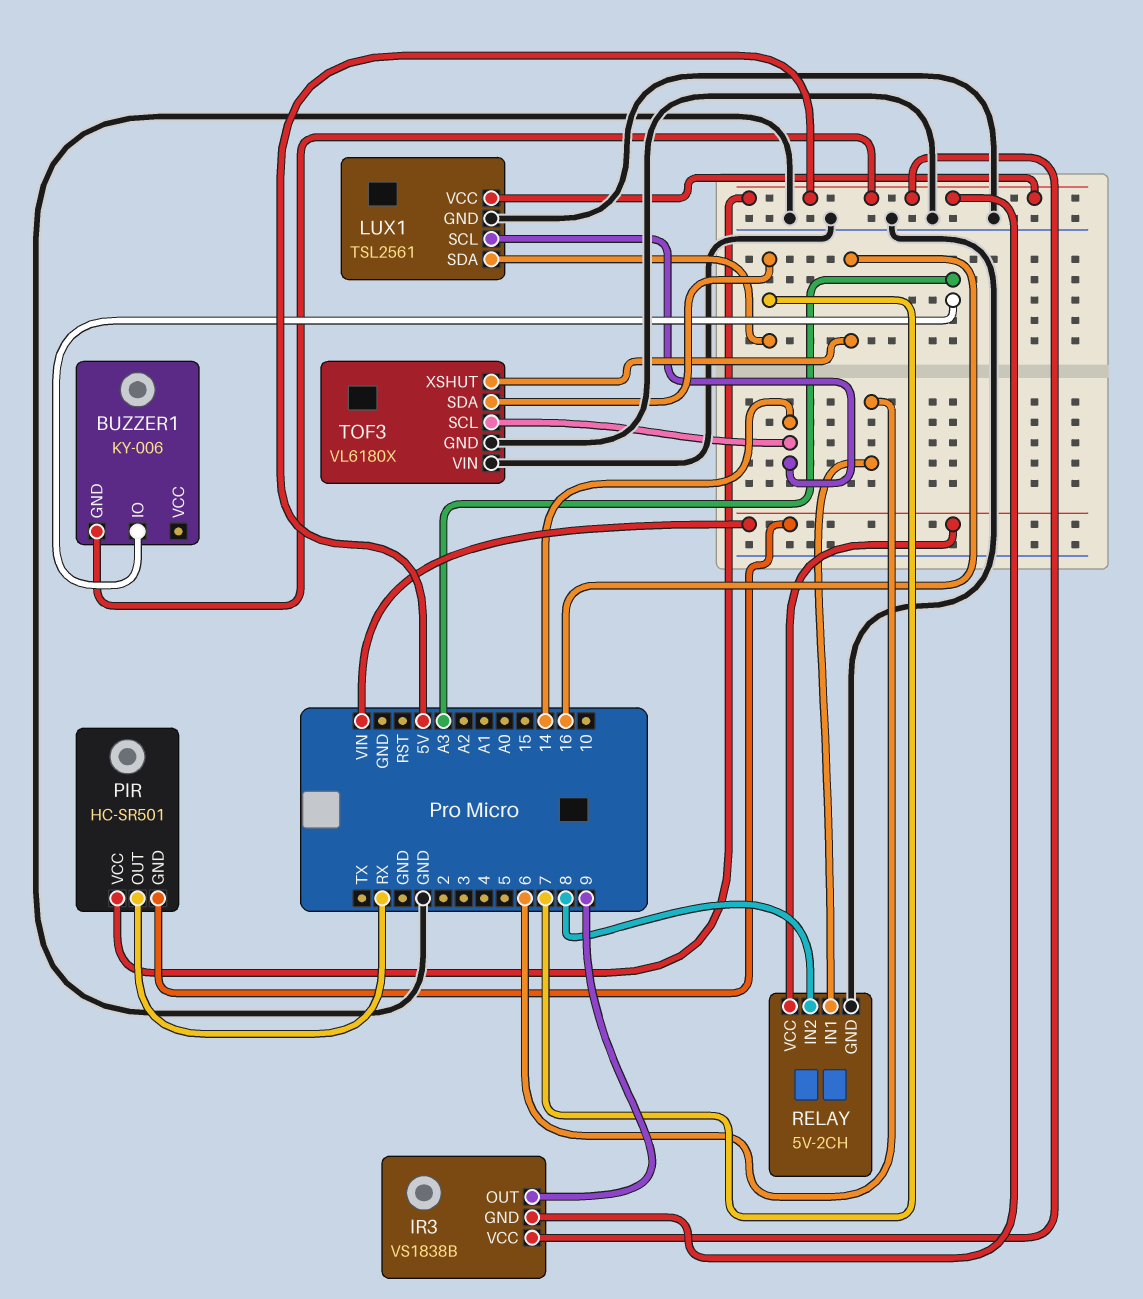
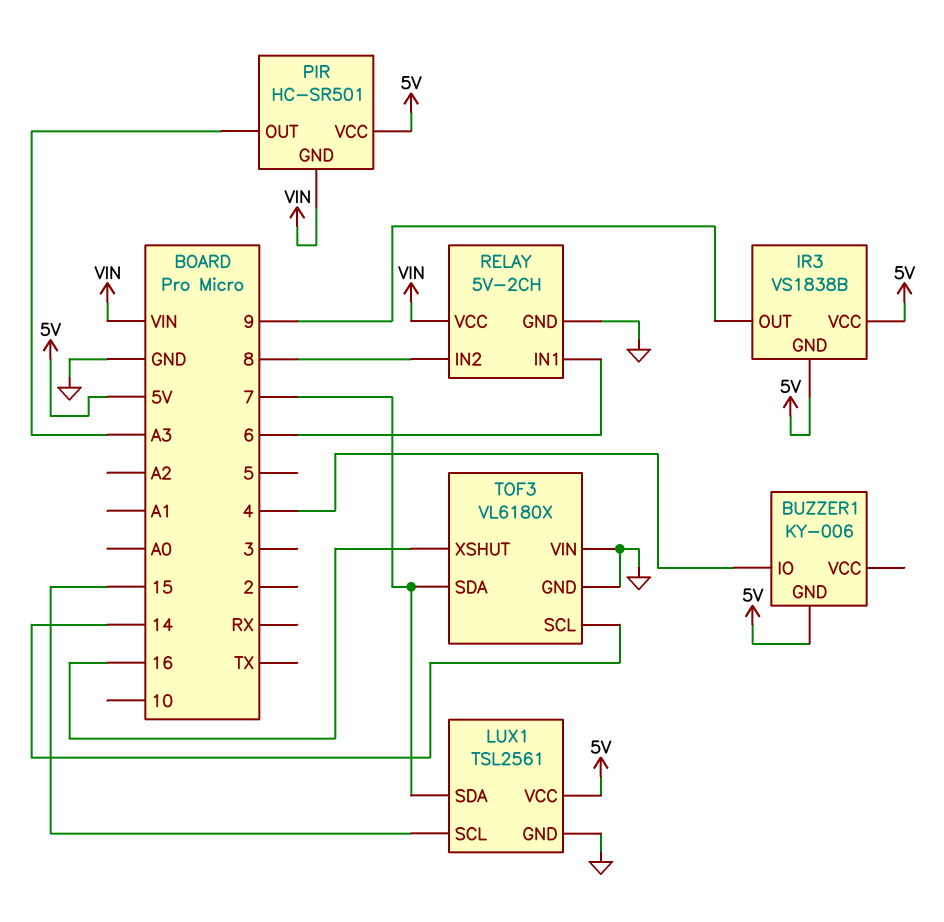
BUZZER1 pin IO: A3 -> 4
LUX1 pin SCL: 14 -> 15
PIR pin OUT: RX -> A3

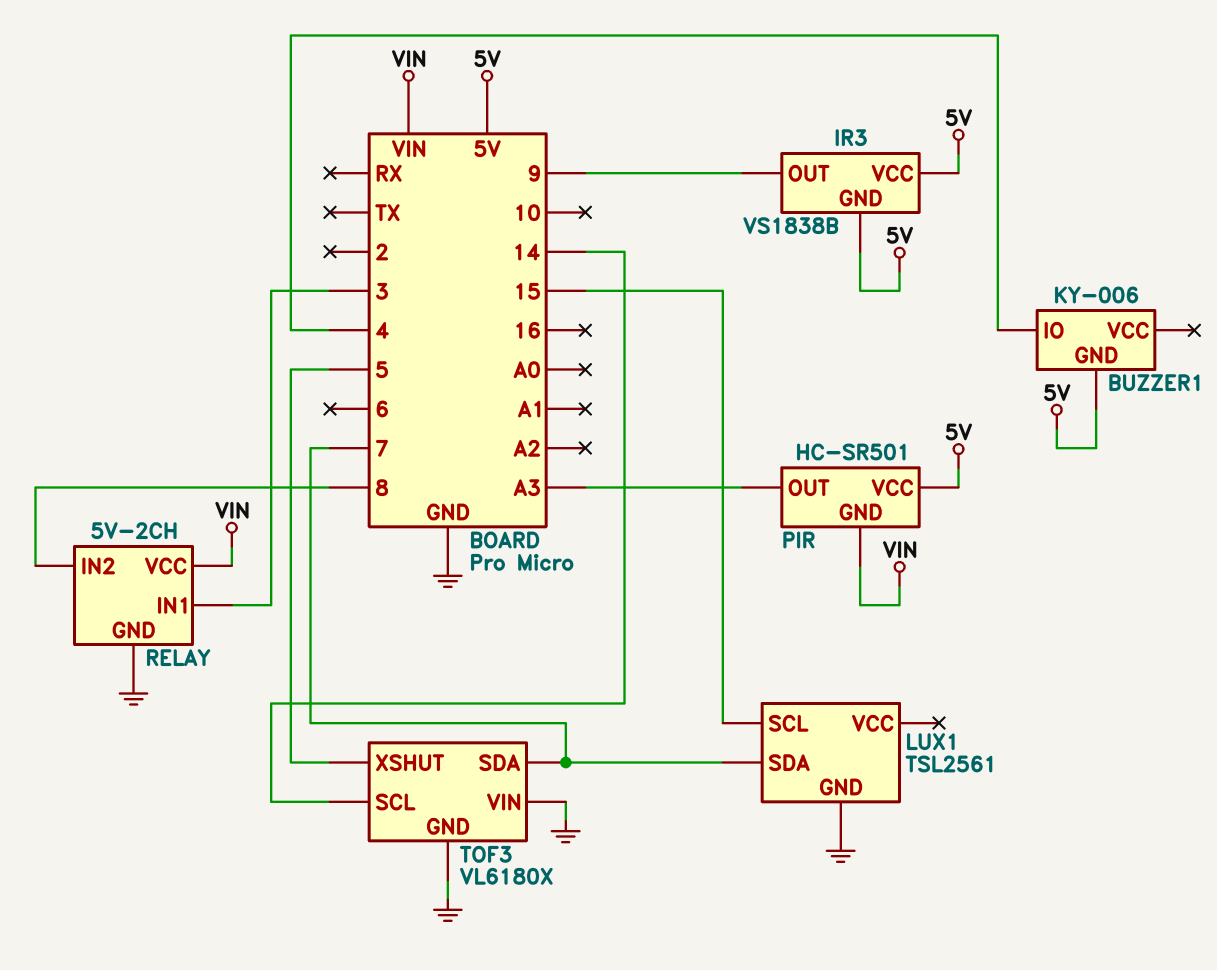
LUX1 pin VCC: 5V -> none
RELAY pin IN1: 6 -> 3
TOF3 pin XSHUT: 16 -> 5

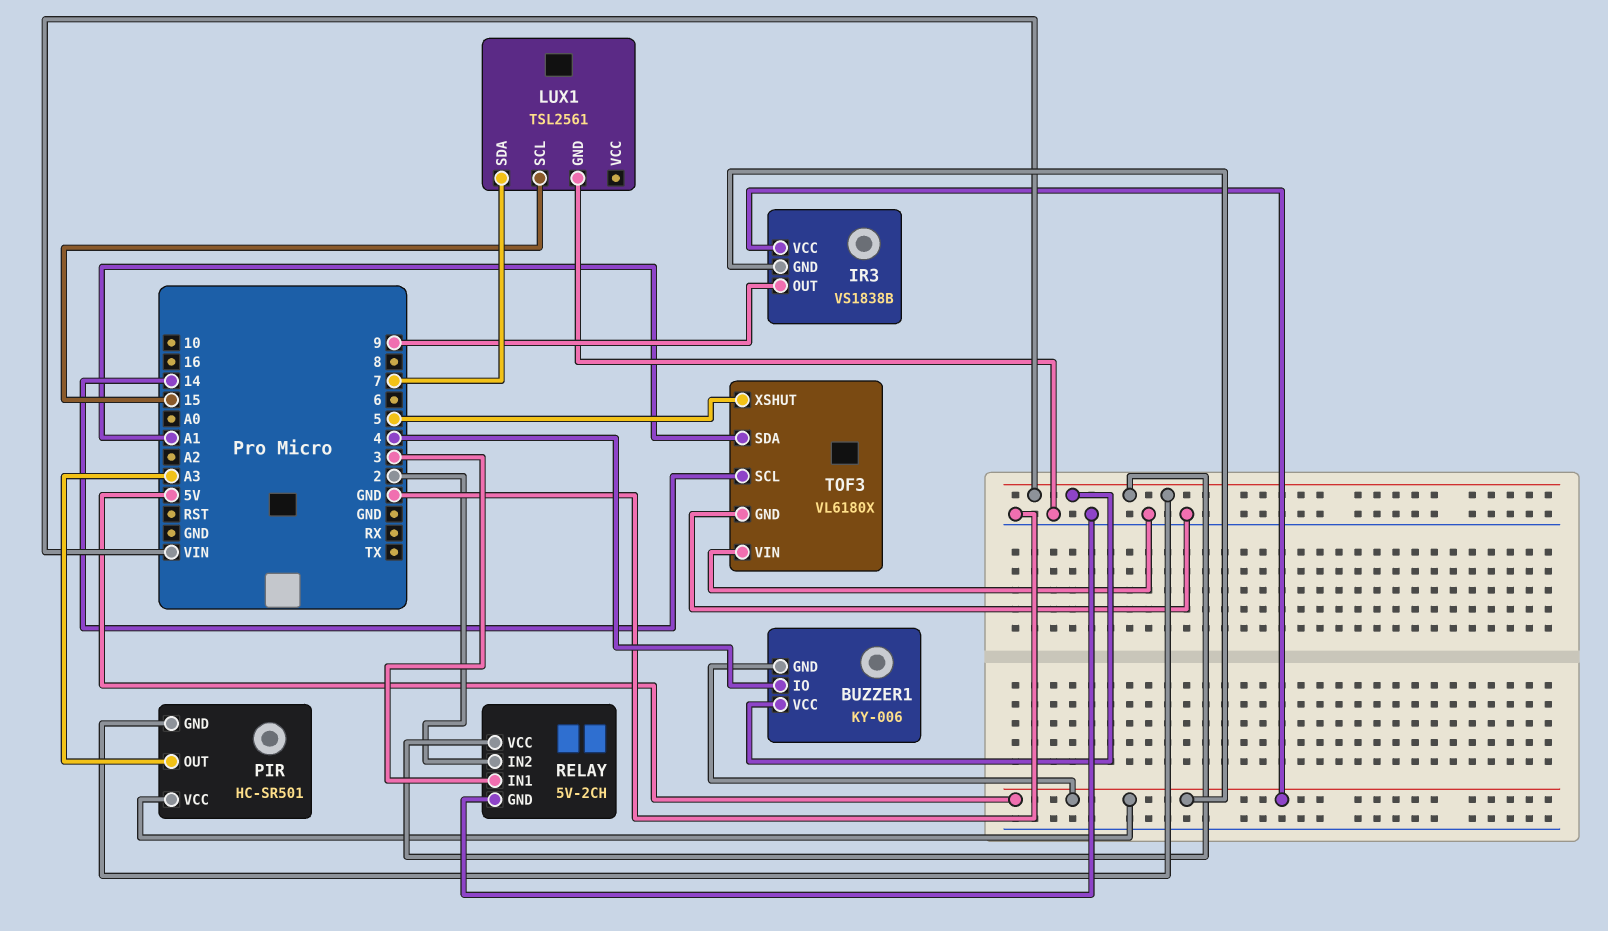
BUZZER1 pin VCC: none -> VIN
RELAY pin IN2: 8 -> 2
TOF3 pin SDA: 7 -> A1

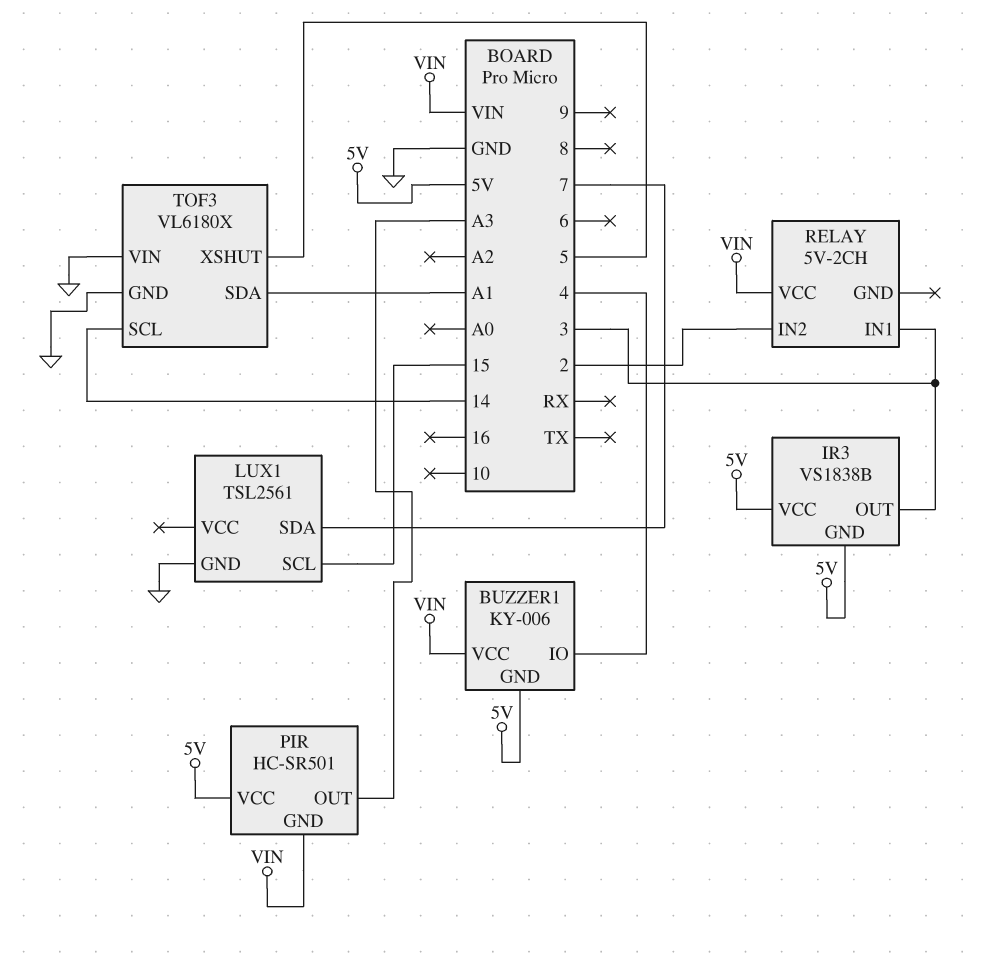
IR3 pin OUT: 9 -> 3
RELAY pin GND: GND -> none

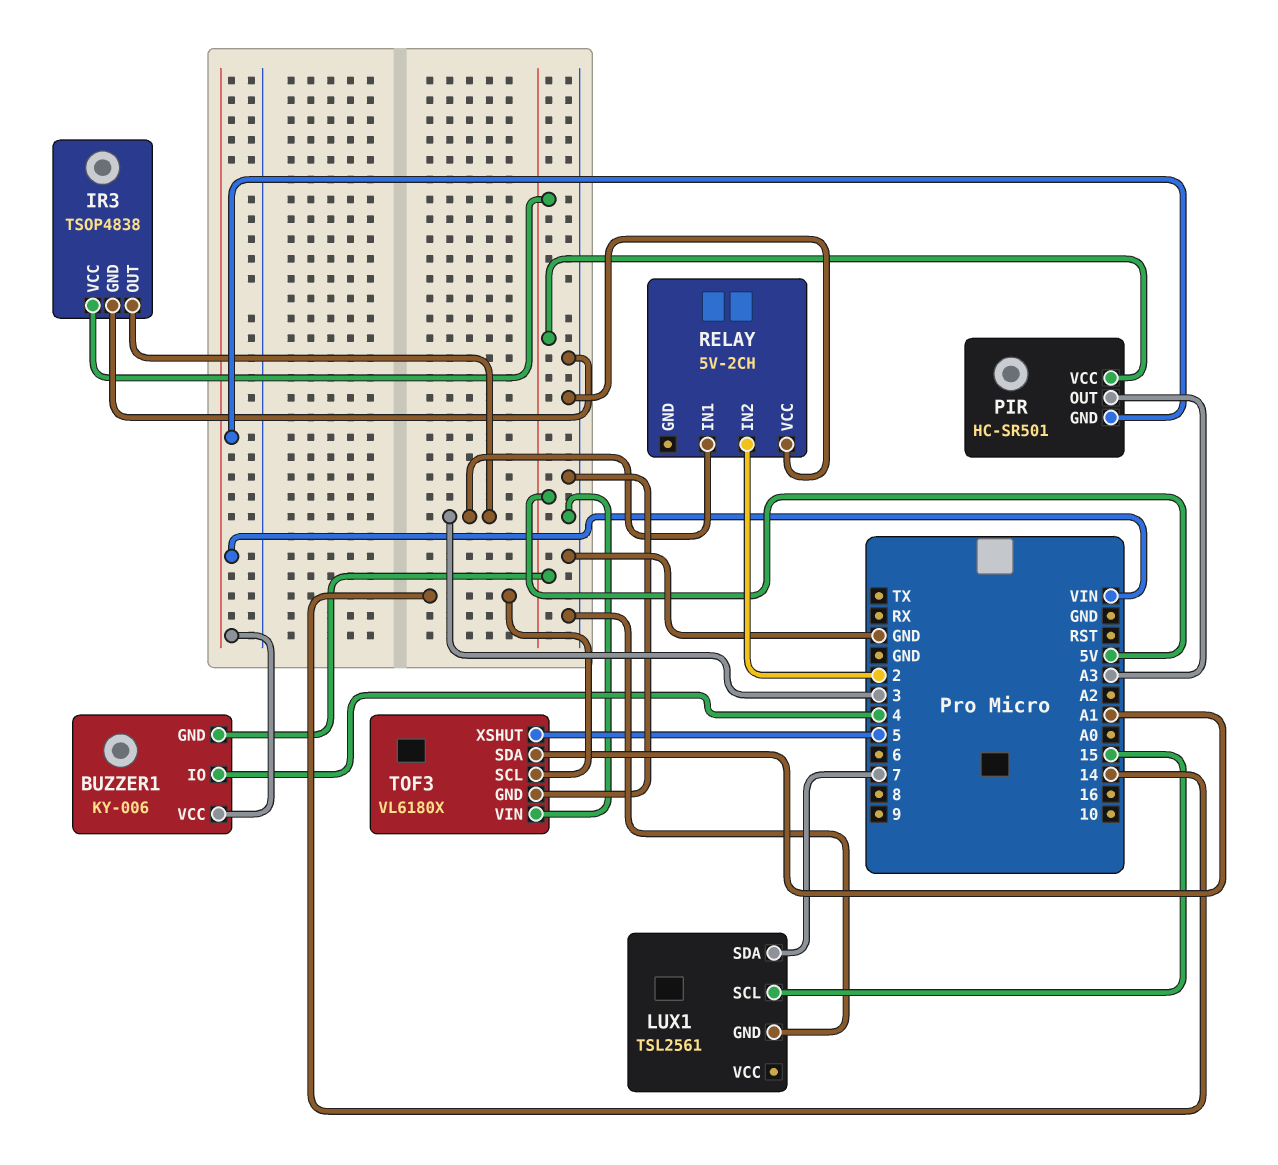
IR3: VS1838B -> TSOP4838
IR3 pin GND: 5V -> GND
RELAY pin VCC: VIN -> GND

